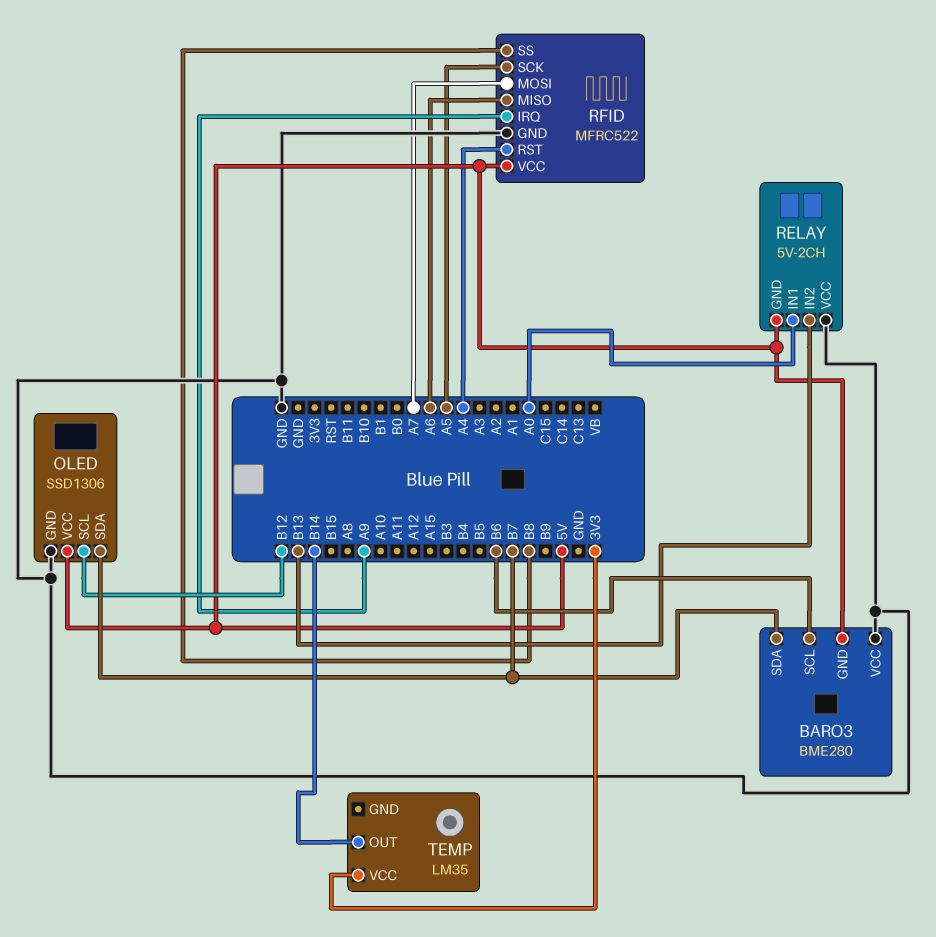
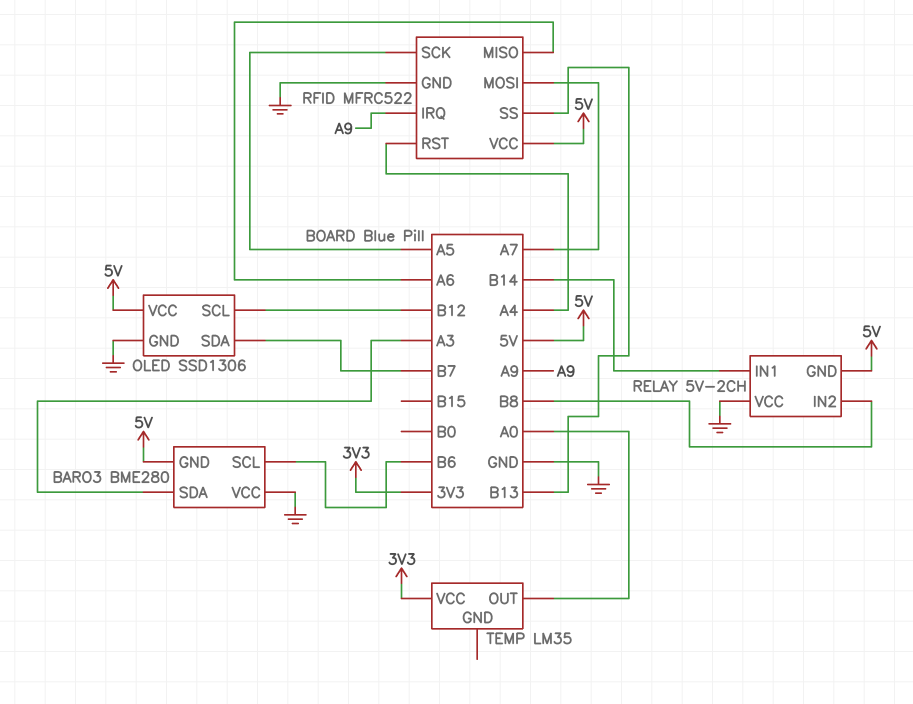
BARO3 pin SDA: B7 -> A3
RELAY pin IN1: A0 -> B14
RELAY pin IN2: B13 -> B8
RFID pin SS: B8 -> B13
TEMP pin OUT: B14 -> A0

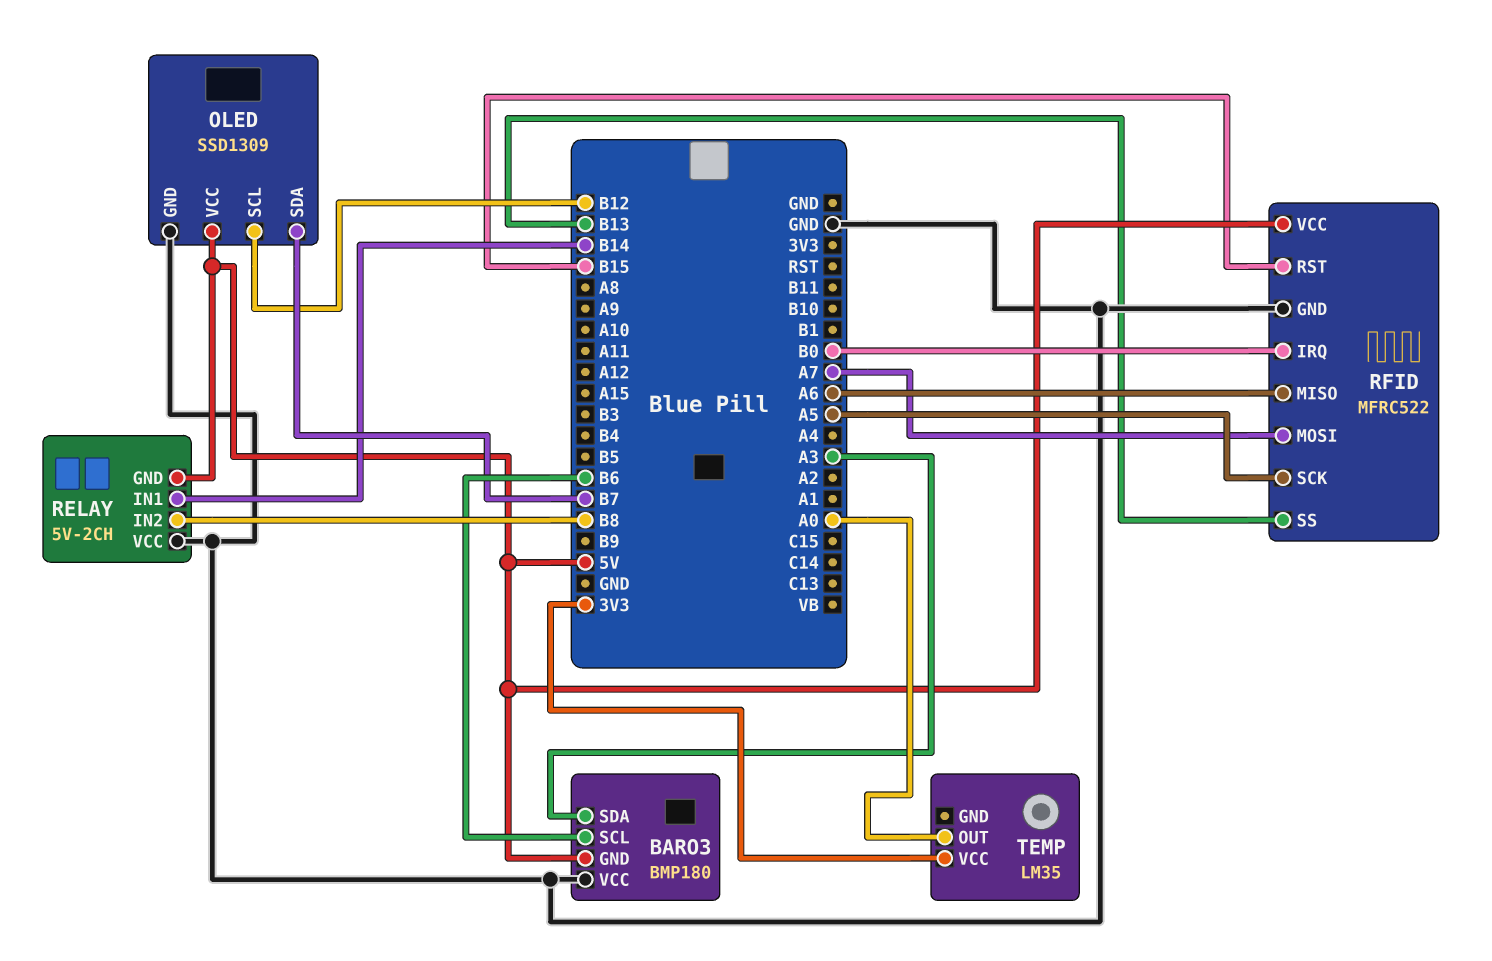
BARO3: BME280 -> BMP180
OLED: SSD1306 -> SSD1309
RFID pin IRQ: A9 -> B0
RFID pin RST: A4 -> B15

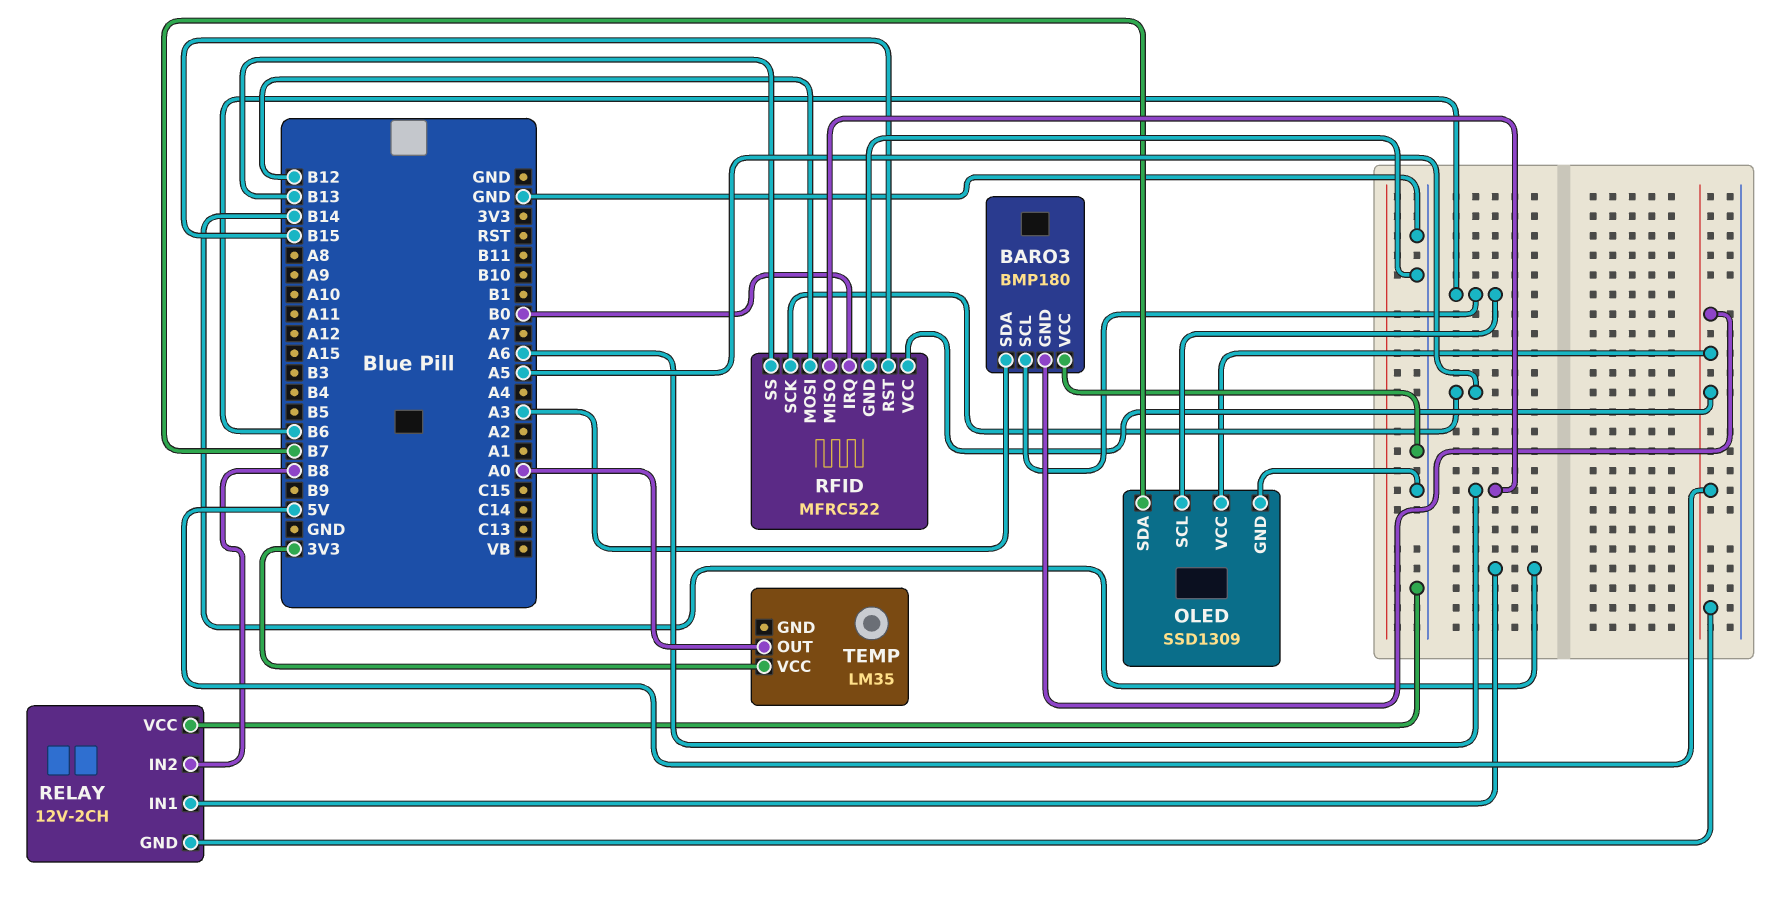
OLED pin SCL: B12 -> B6
RELAY: 5V-2CH -> 12V-2CH
RFID pin MOSI: A7 -> B12

